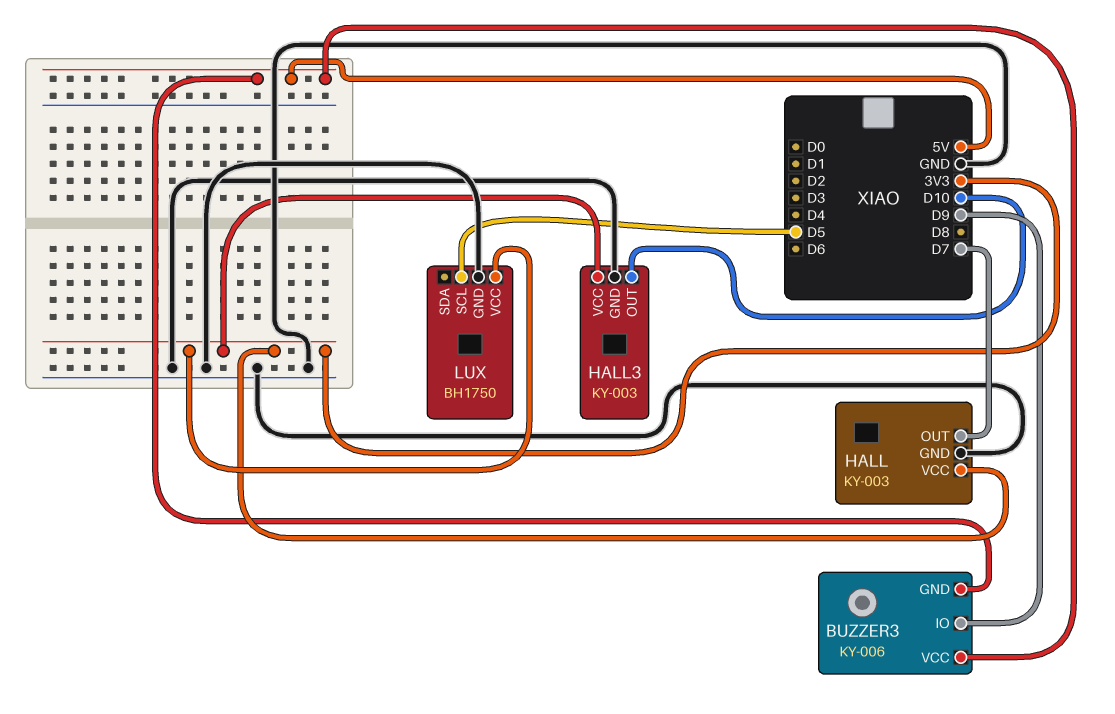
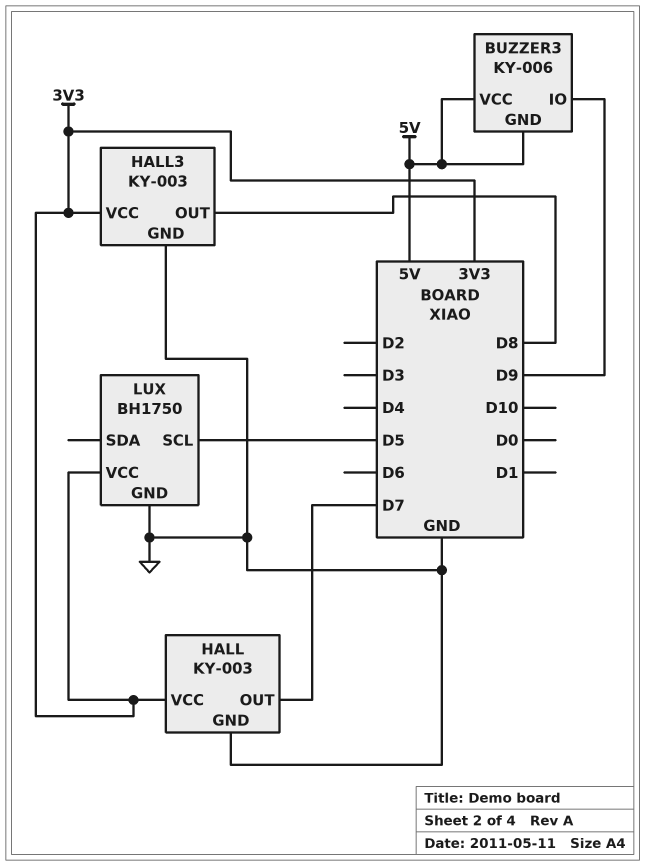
HALL3 pin OUT: D10 -> D8

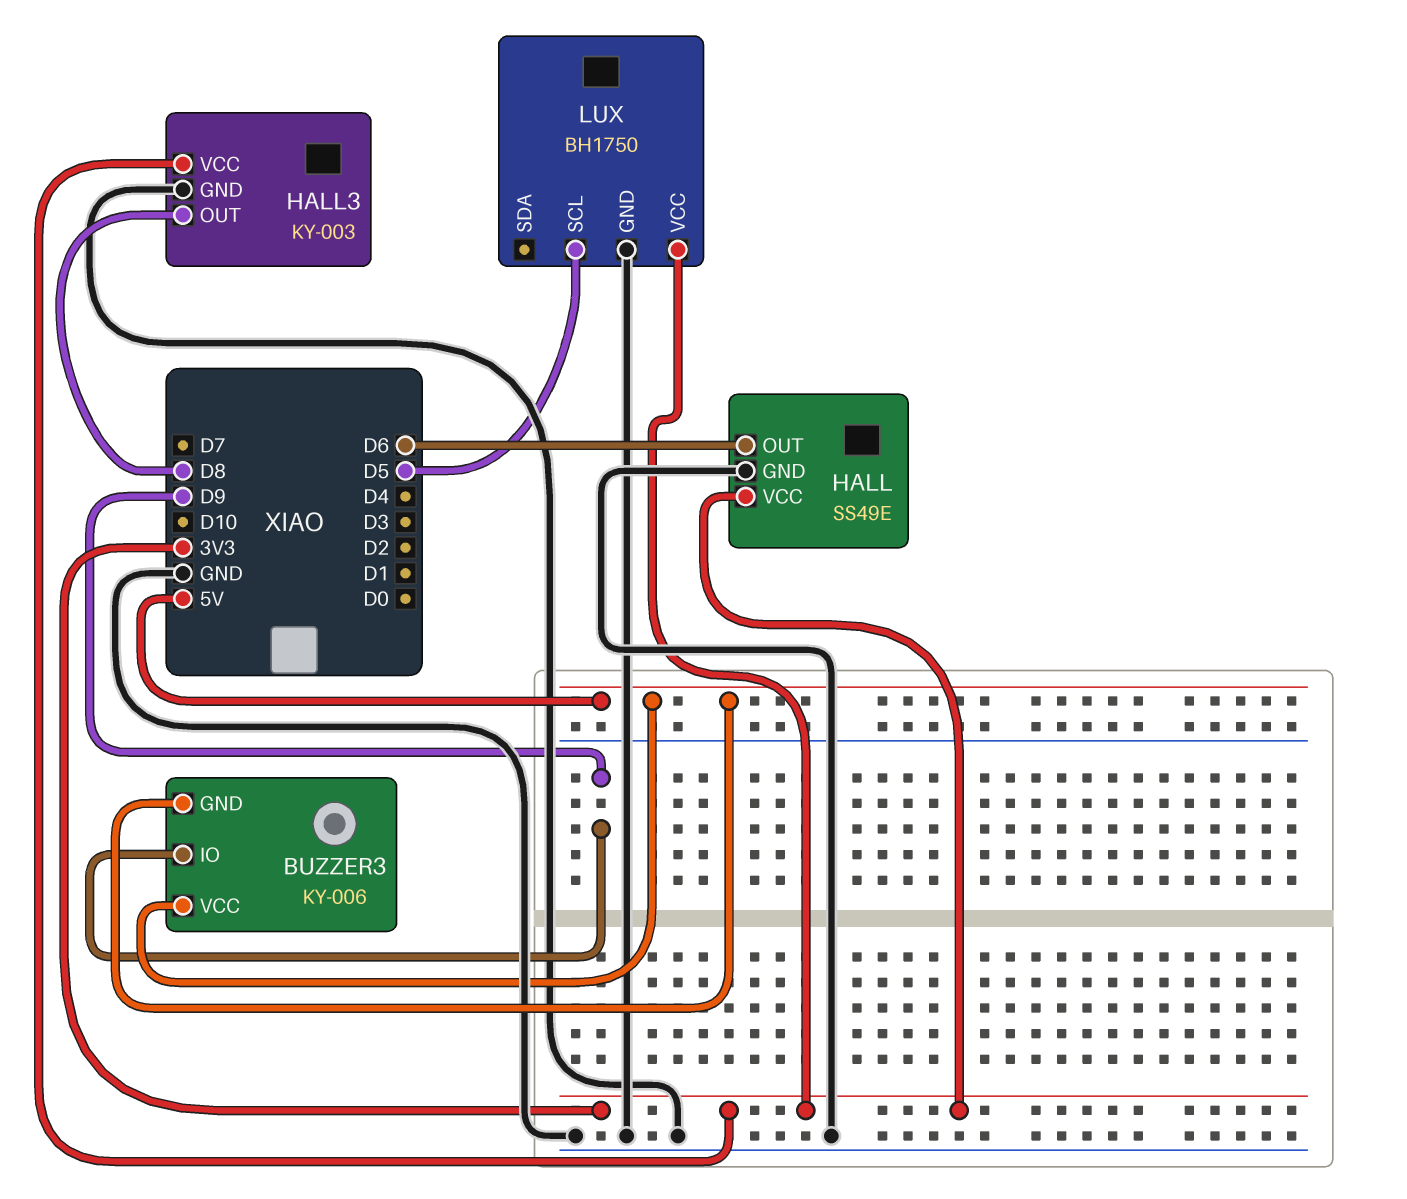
HALL: KY-003 -> SS49E
HALL pin OUT: D7 -> D6

